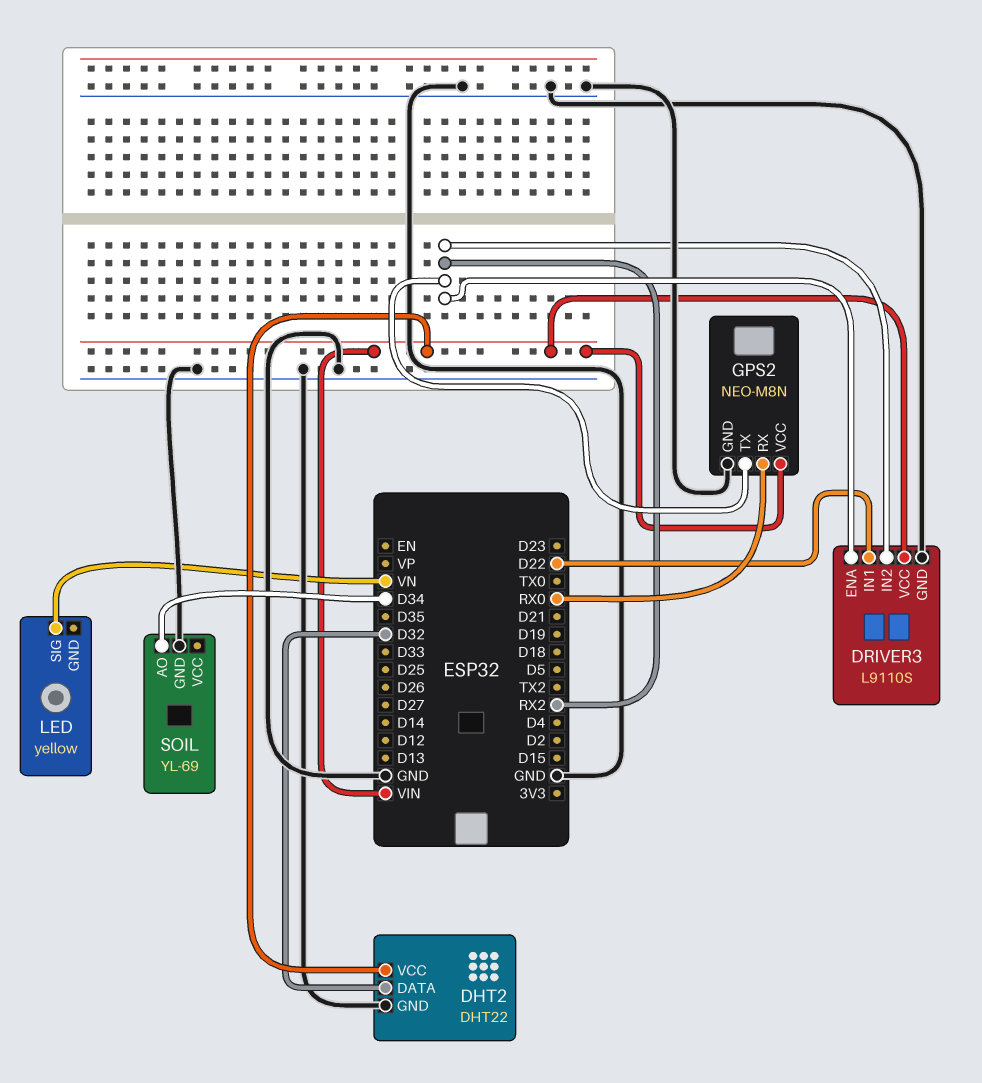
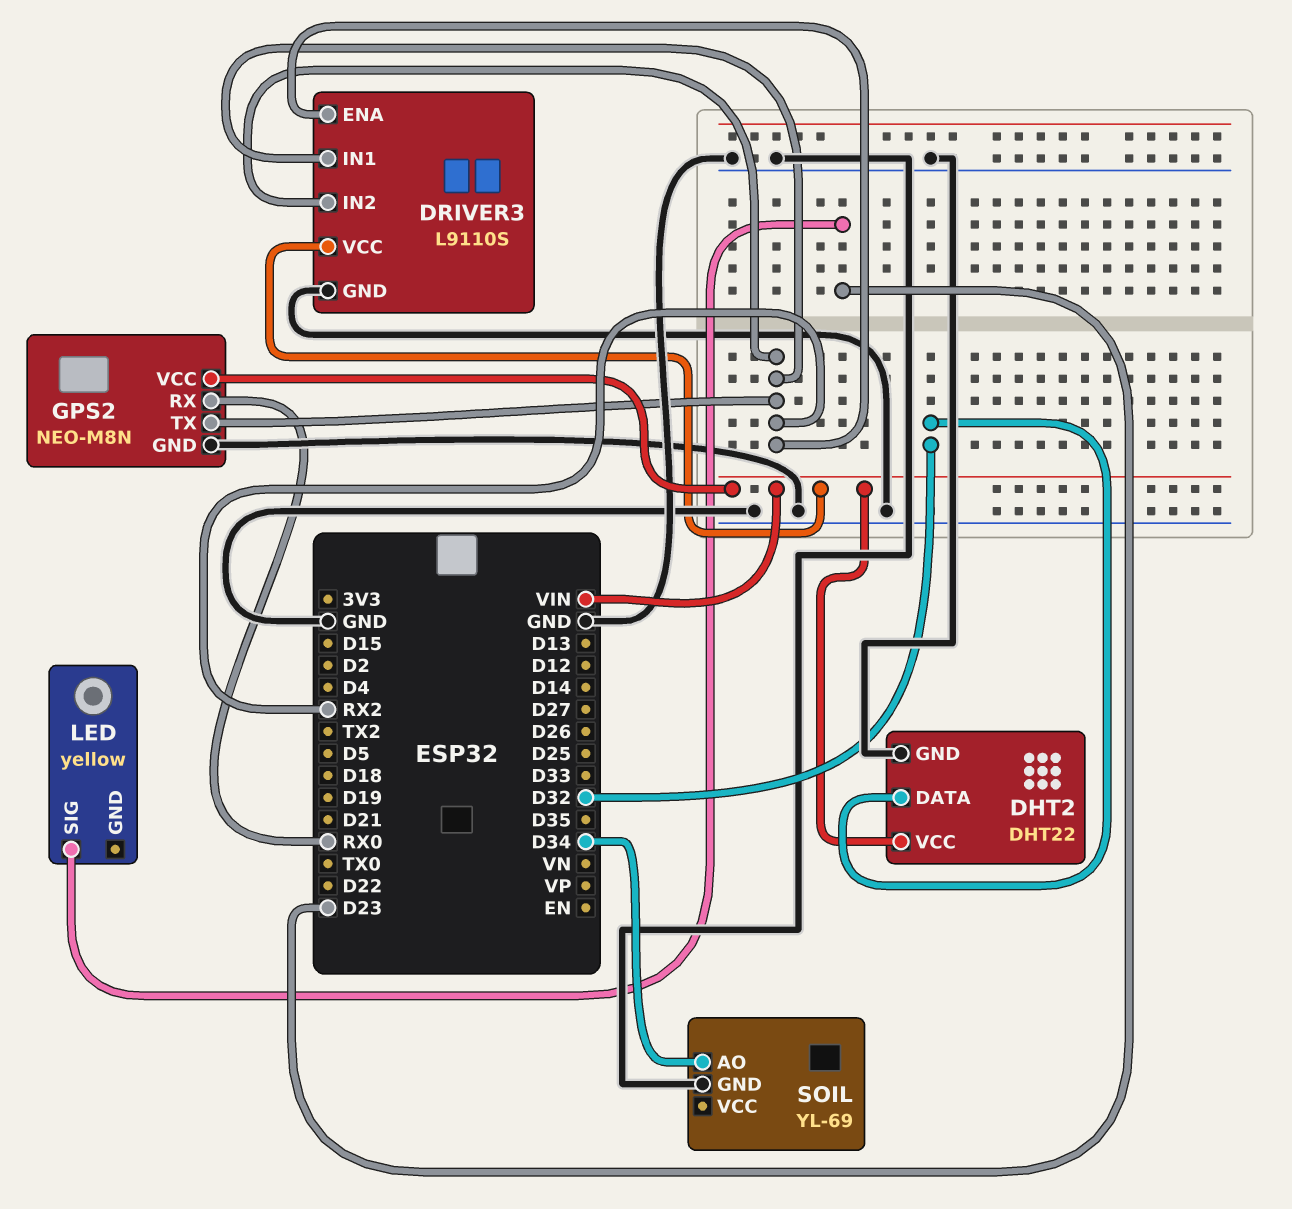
DRIVER3 pin IN1: D22 -> RX2
LED pin SIG: VN -> D23

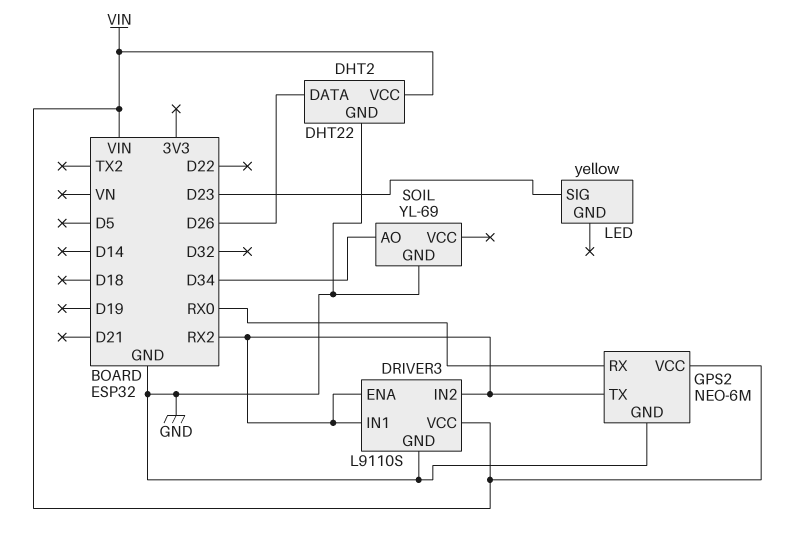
DHT2 pin DATA: D32 -> D26
GPS2: NEO-M8N -> NEO-6M

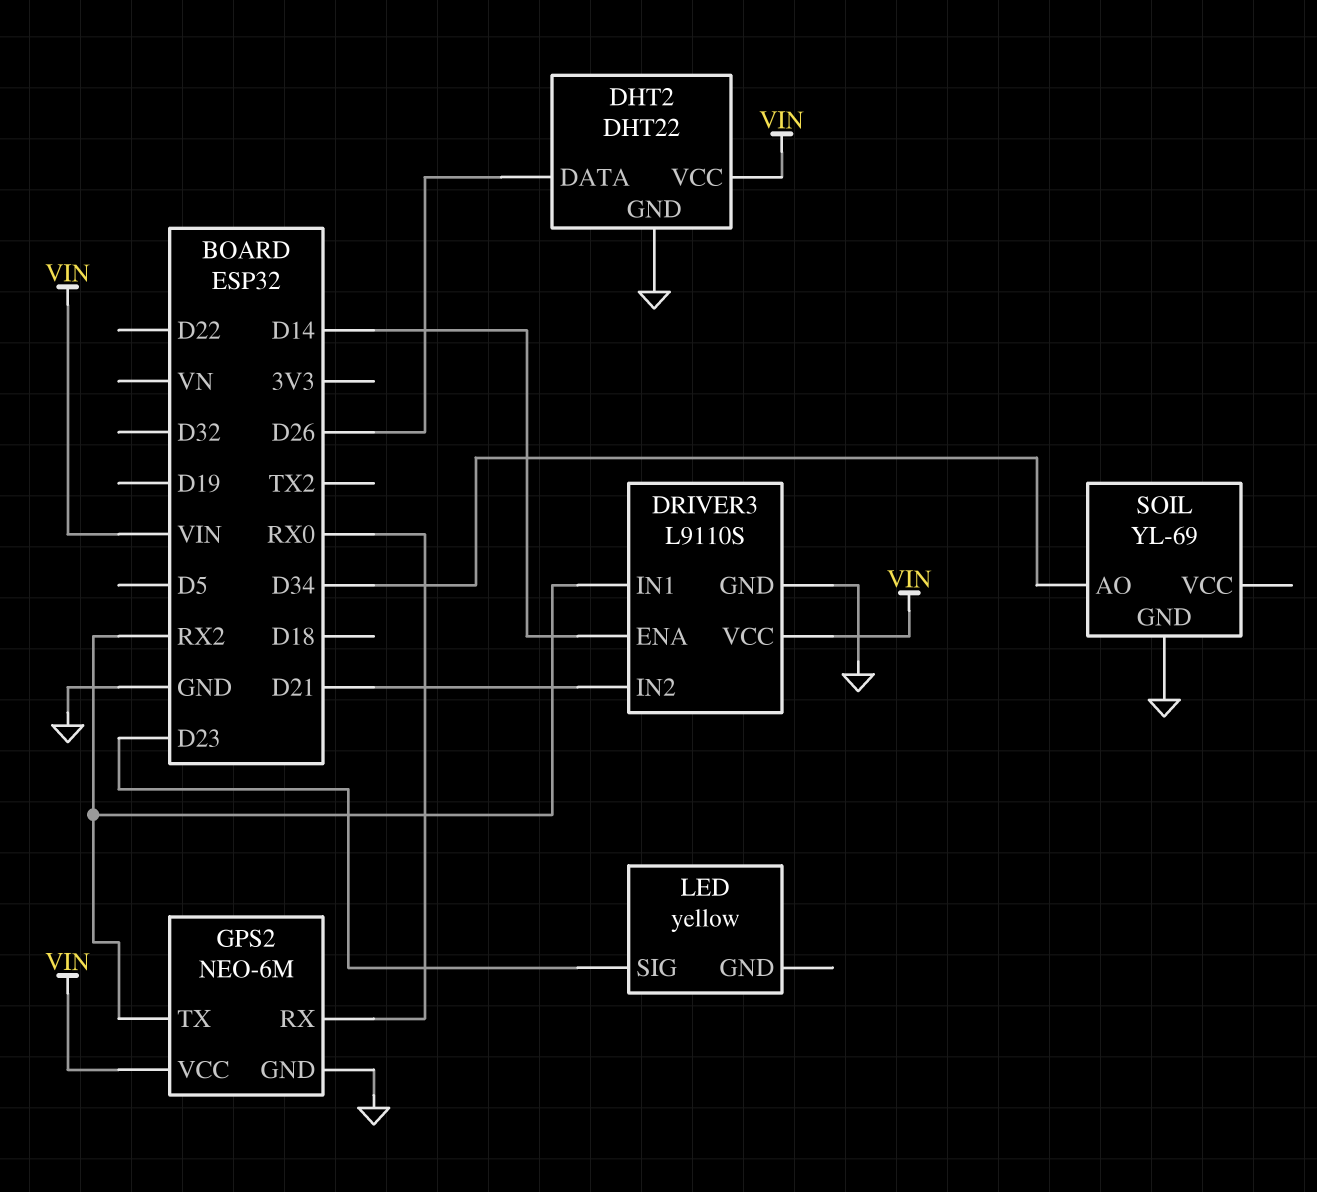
DRIVER3 pin ENA: RX2 -> D14
DRIVER3 pin IN2: RX2 -> D21

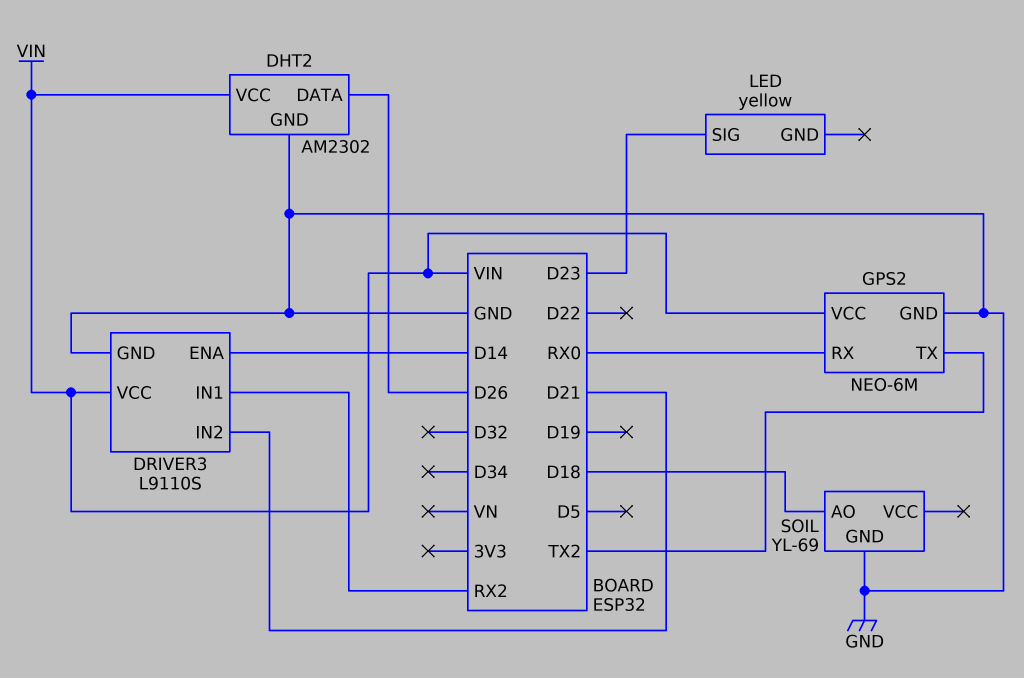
DHT2: DHT22 -> AM2302
GPS2 pin TX: RX2 -> TX2
SOIL pin AO: D34 -> D18

